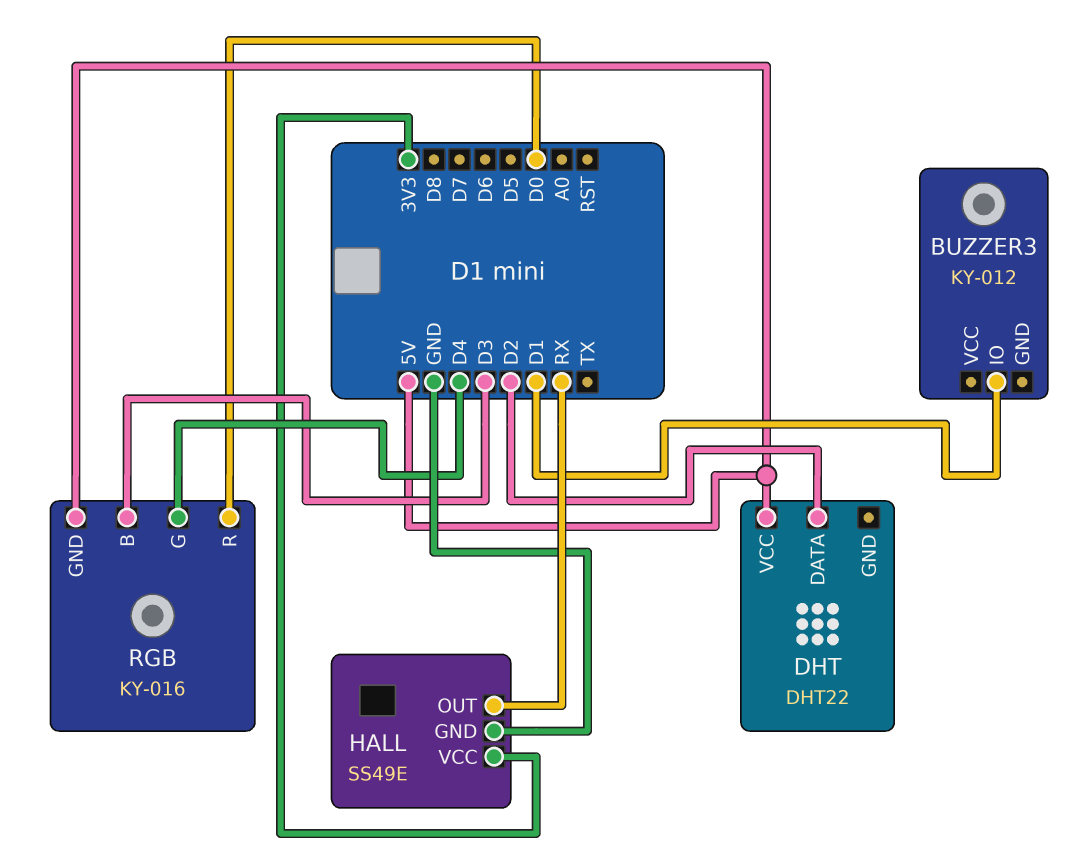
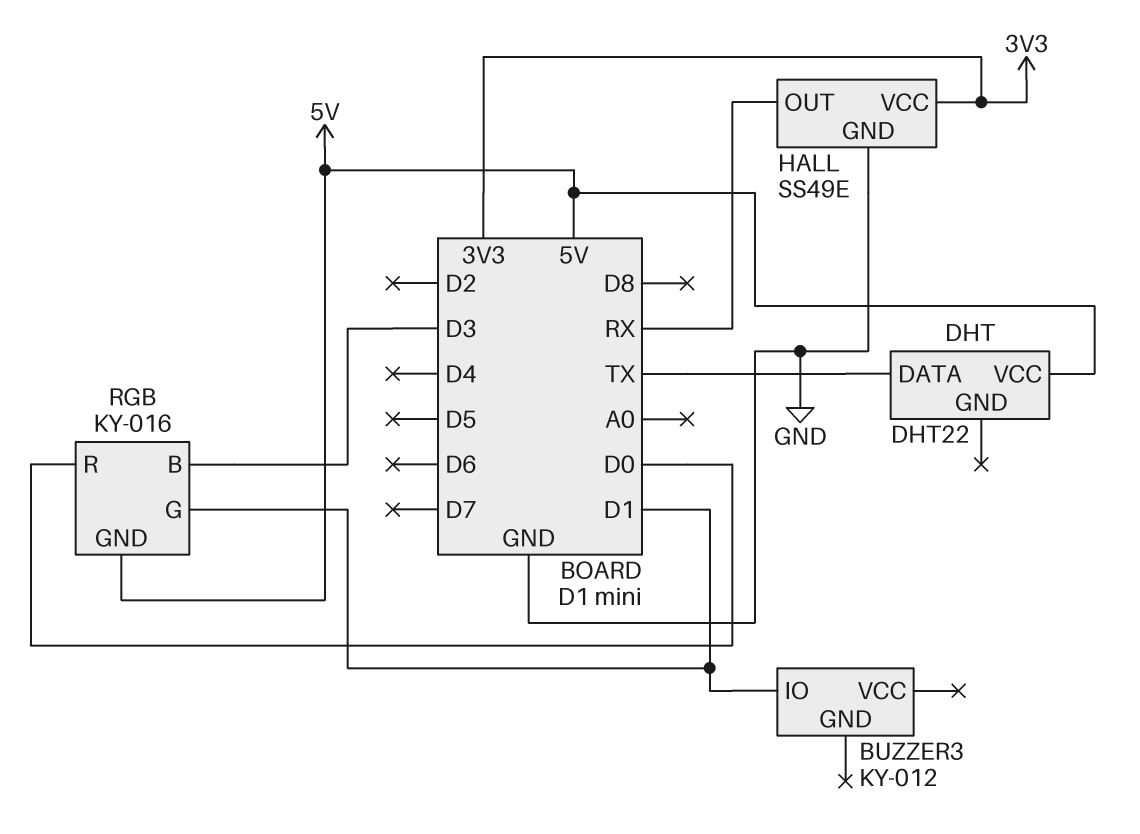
DHT pin DATA: D2 -> TX
RGB pin G: D4 -> D1

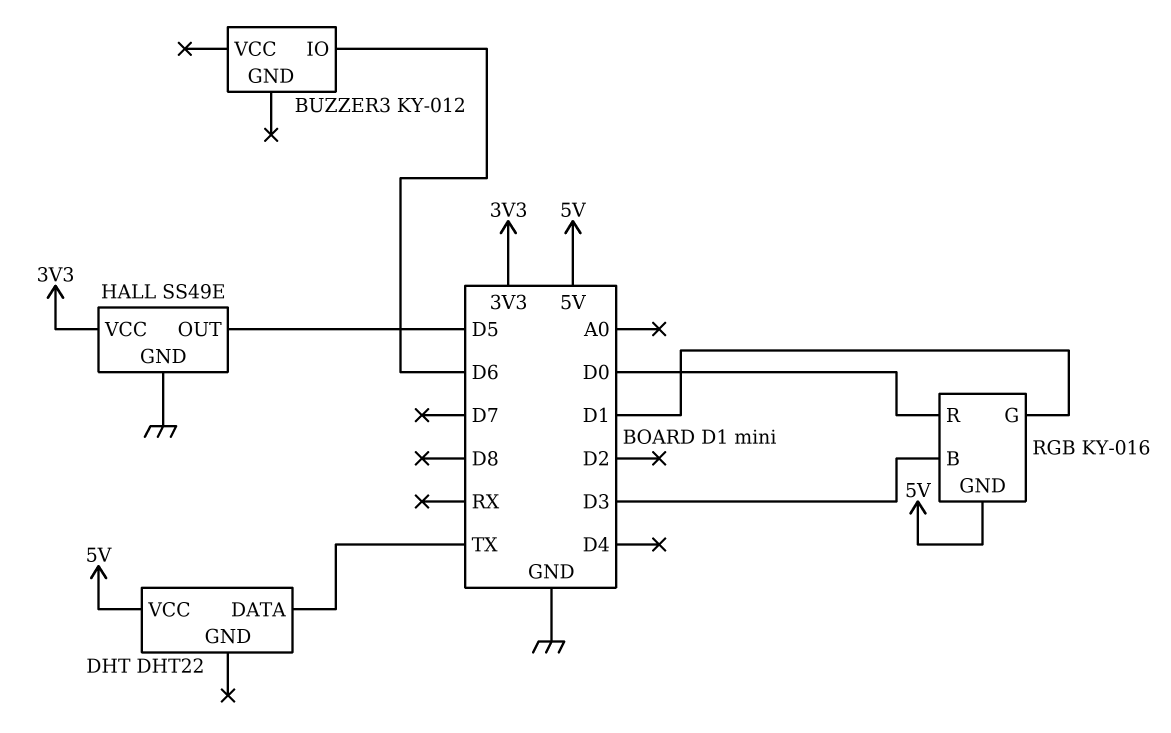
BUZZER3 pin IO: D1 -> D6
HALL pin OUT: RX -> D5

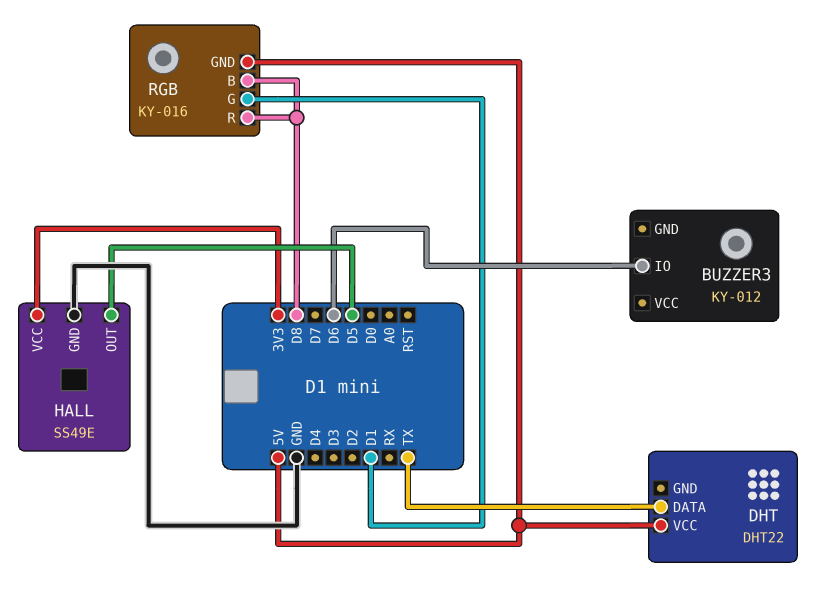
RGB pin B: D3 -> D8
RGB pin R: D0 -> D8

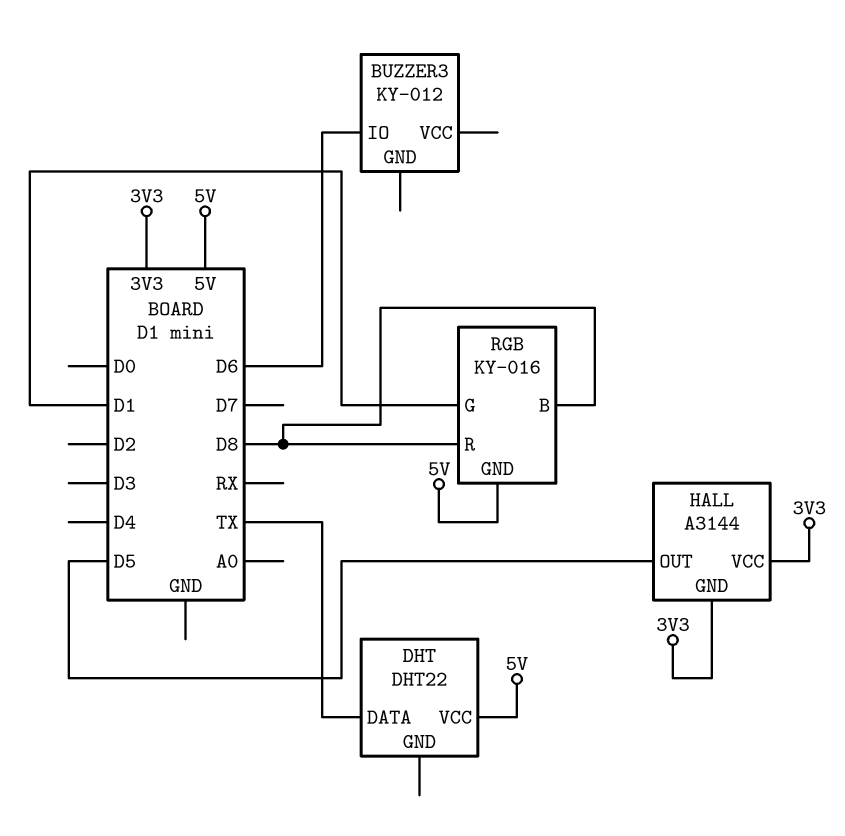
HALL: SS49E -> A3144
HALL pin GND: GND -> 3V3

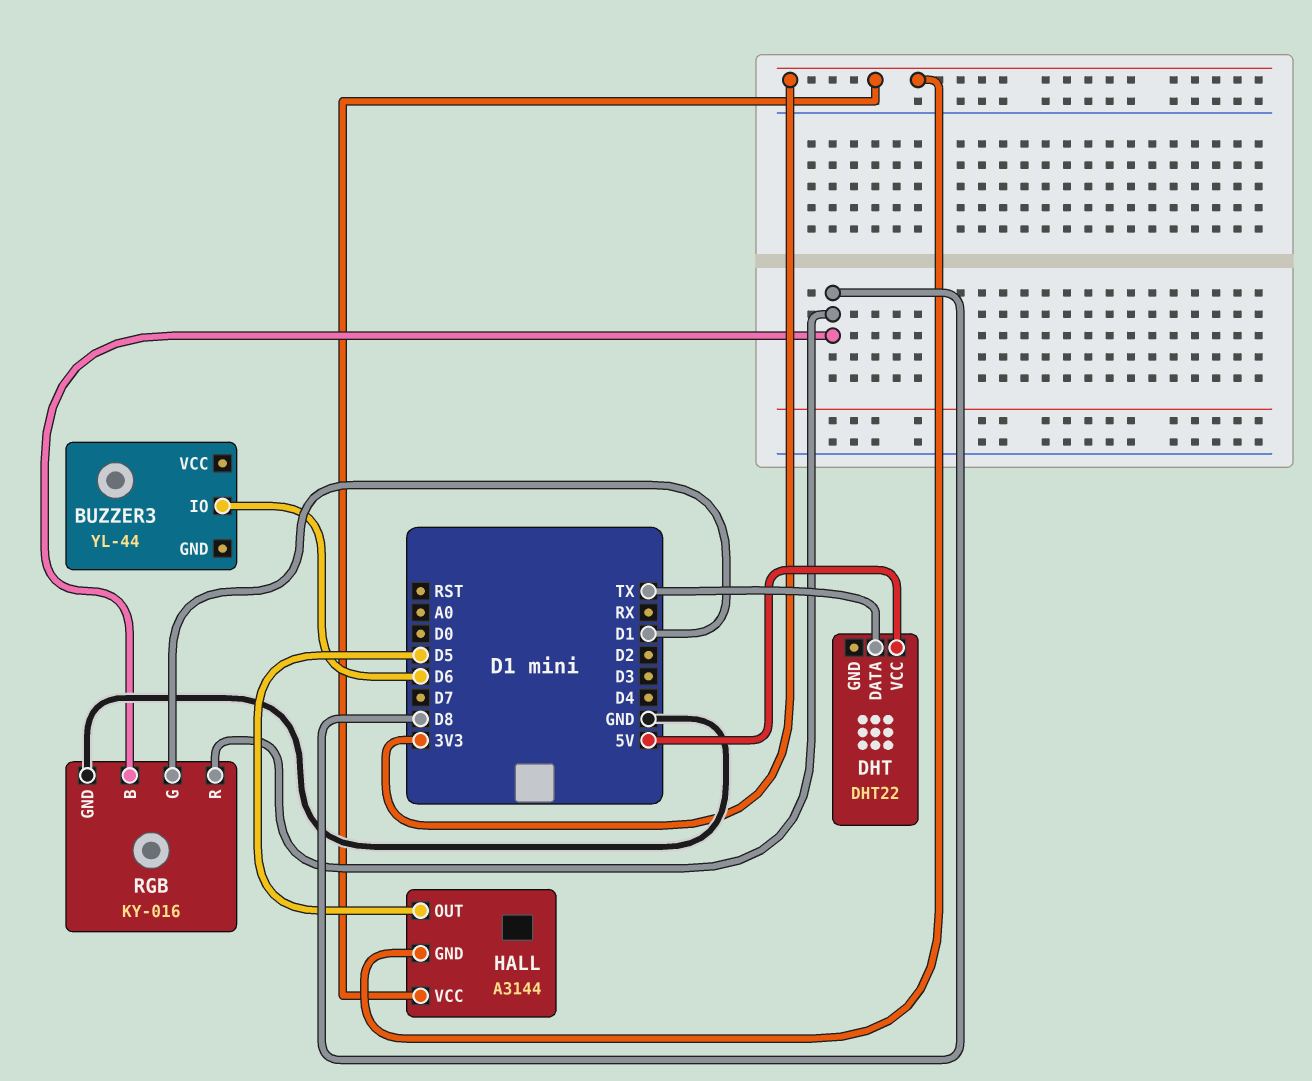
BUZZER3: KY-012 -> YL-44
RGB pin GND: 5V -> GND

